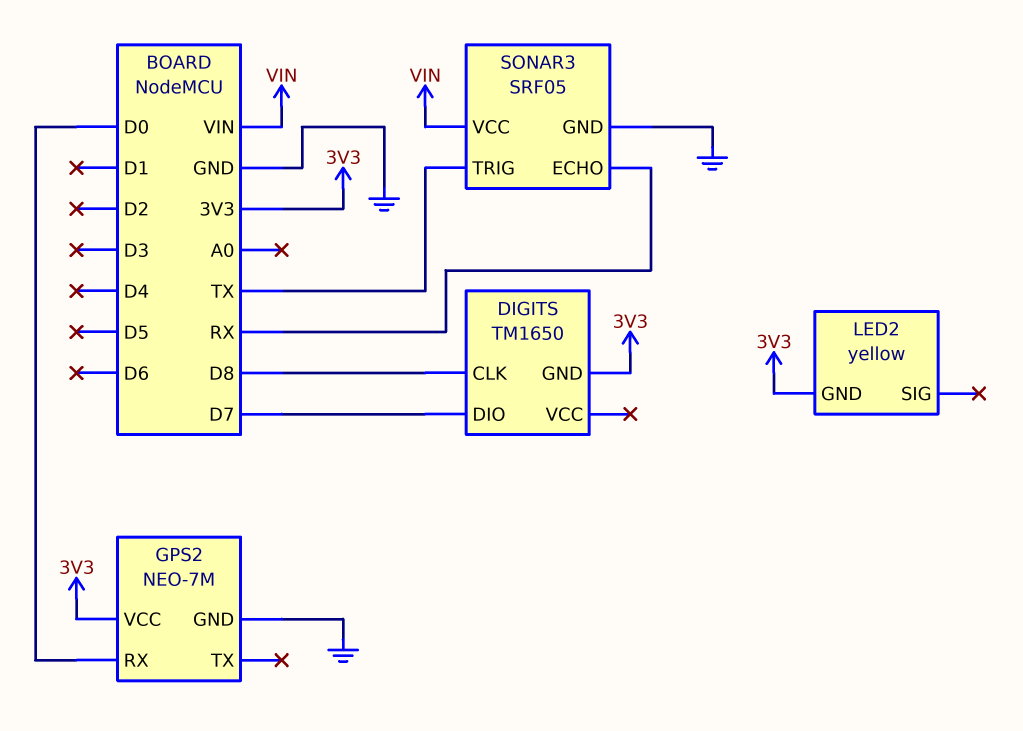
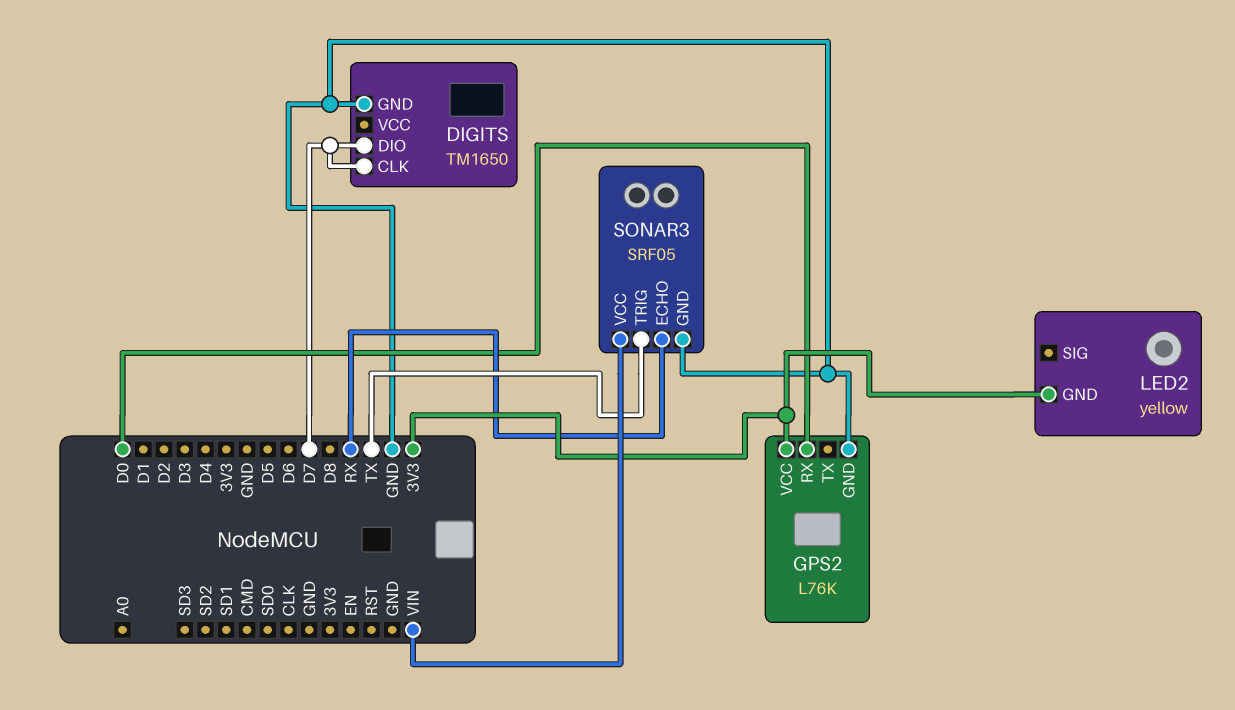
DIGITS pin CLK: D8 -> D7
DIGITS pin GND: 3V3 -> GND
GPS2: NEO-7M -> L76K

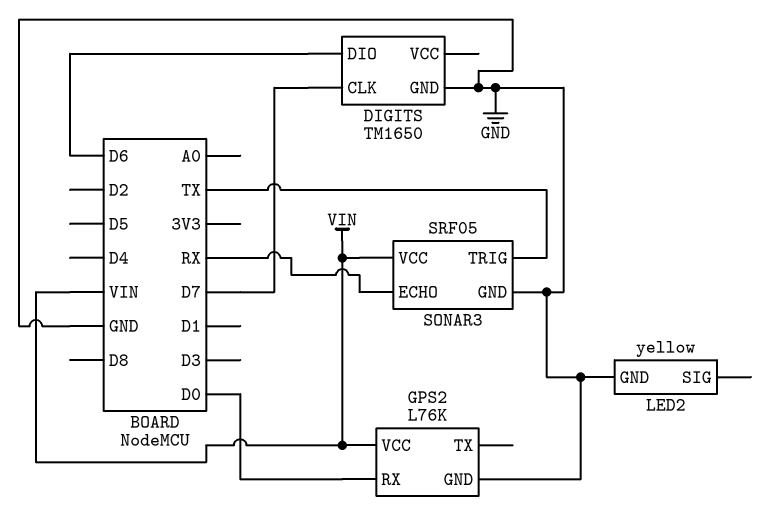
DIGITS pin DIO: D7 -> D6
GPS2 pin VCC: 3V3 -> VIN
LED2 pin GND: 3V3 -> GND

